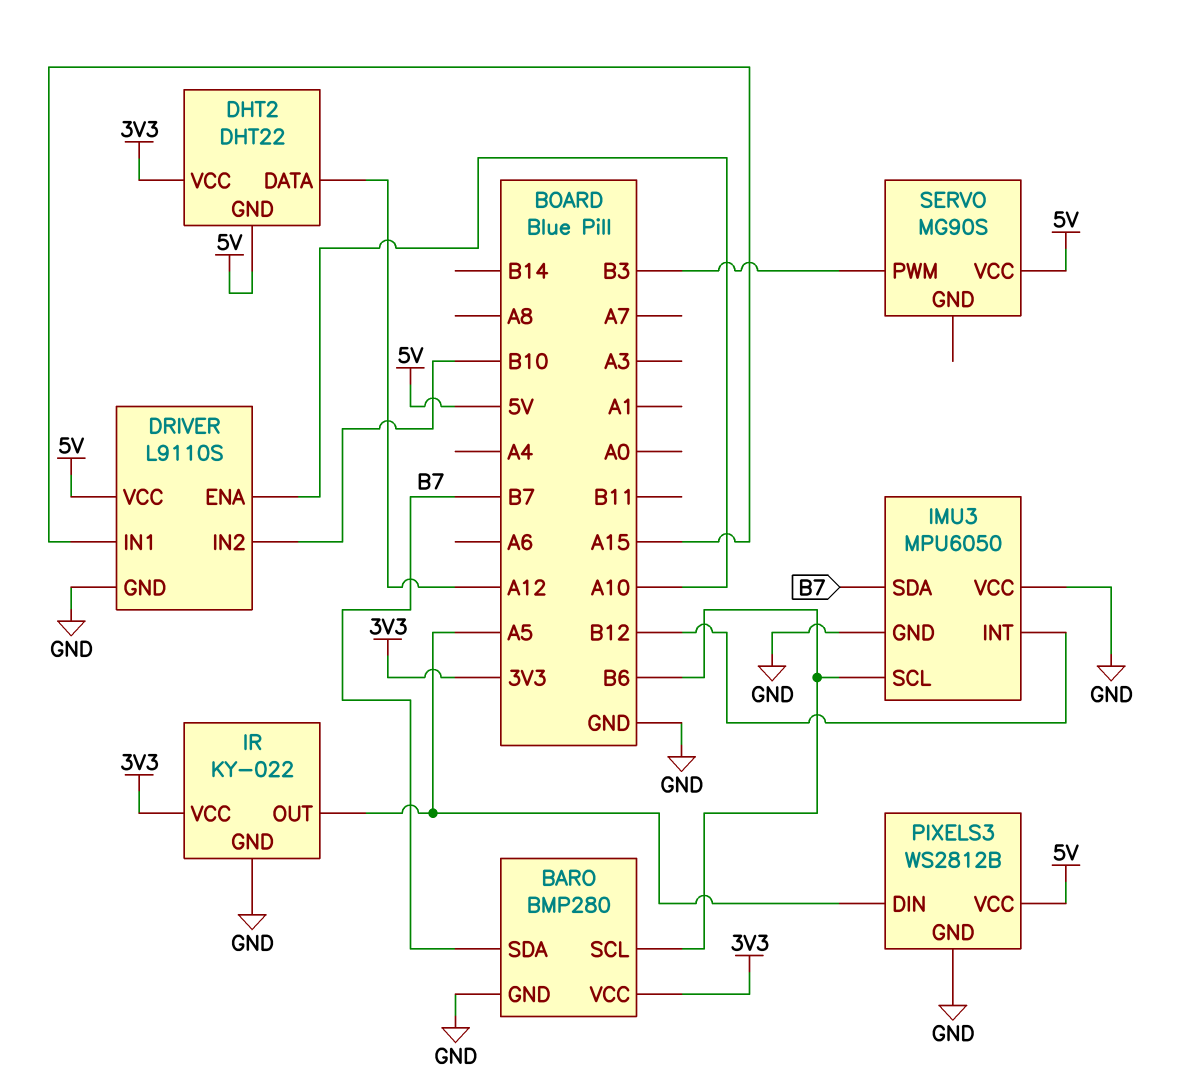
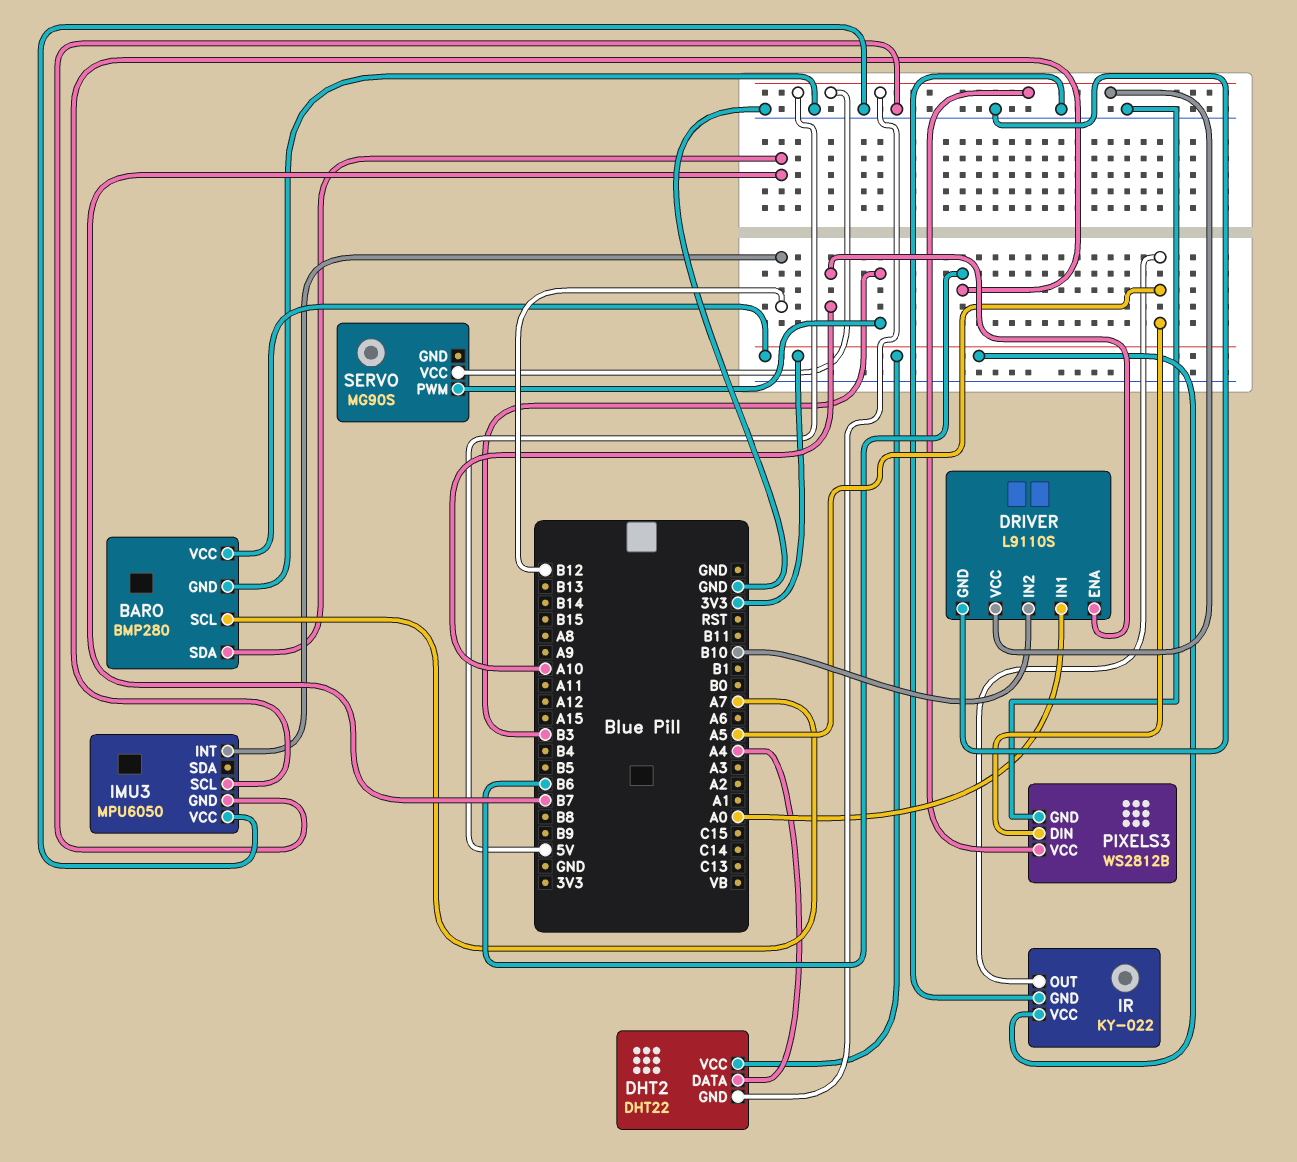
BARO pin SCL: B6 -> A7
DHT2 pin DATA: A12 -> A4
DRIVER pin IN1: A15 -> A0
IMU3 pin SDA: B7 -> none

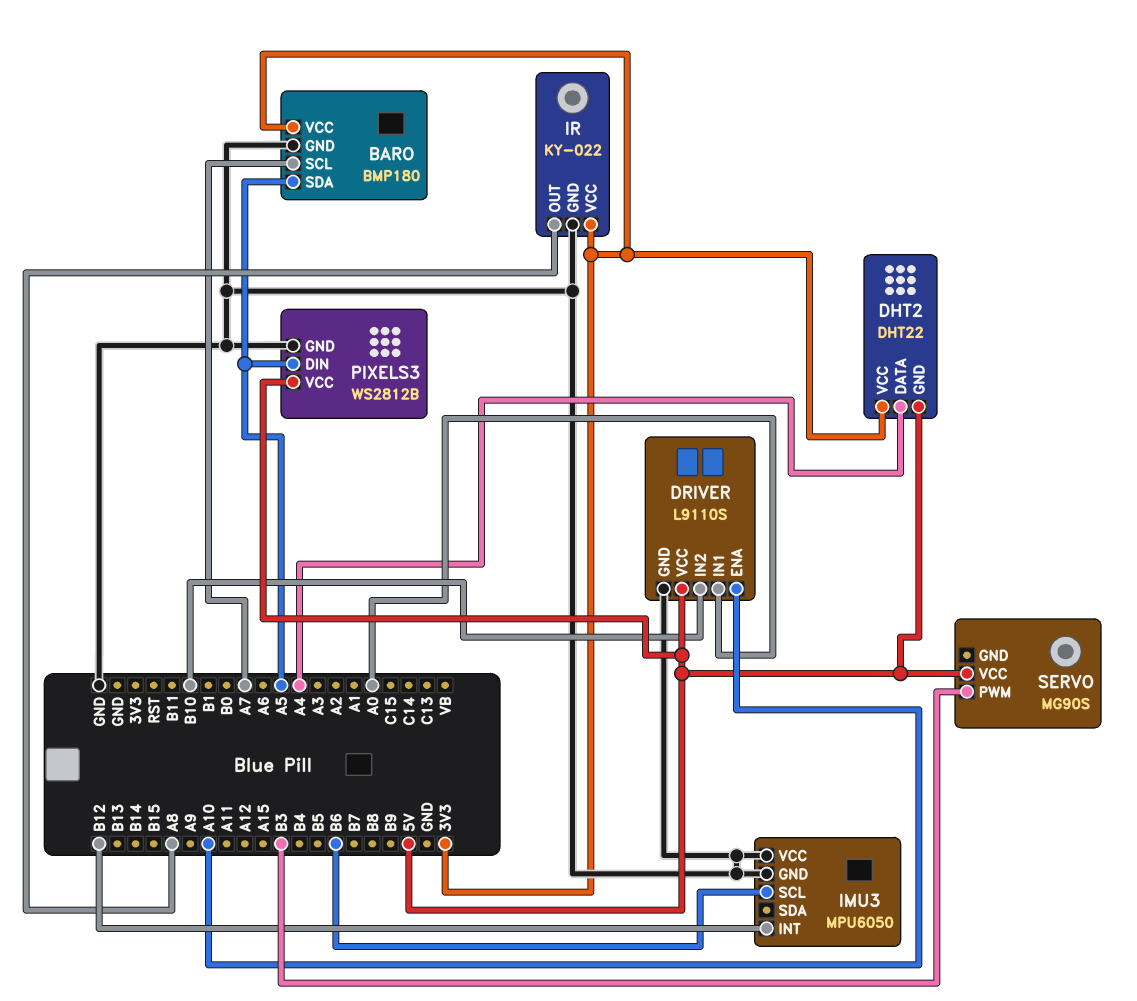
BARO: BMP280 -> BMP180
BARO pin SDA: B7 -> A5
IR pin OUT: A5 -> A8

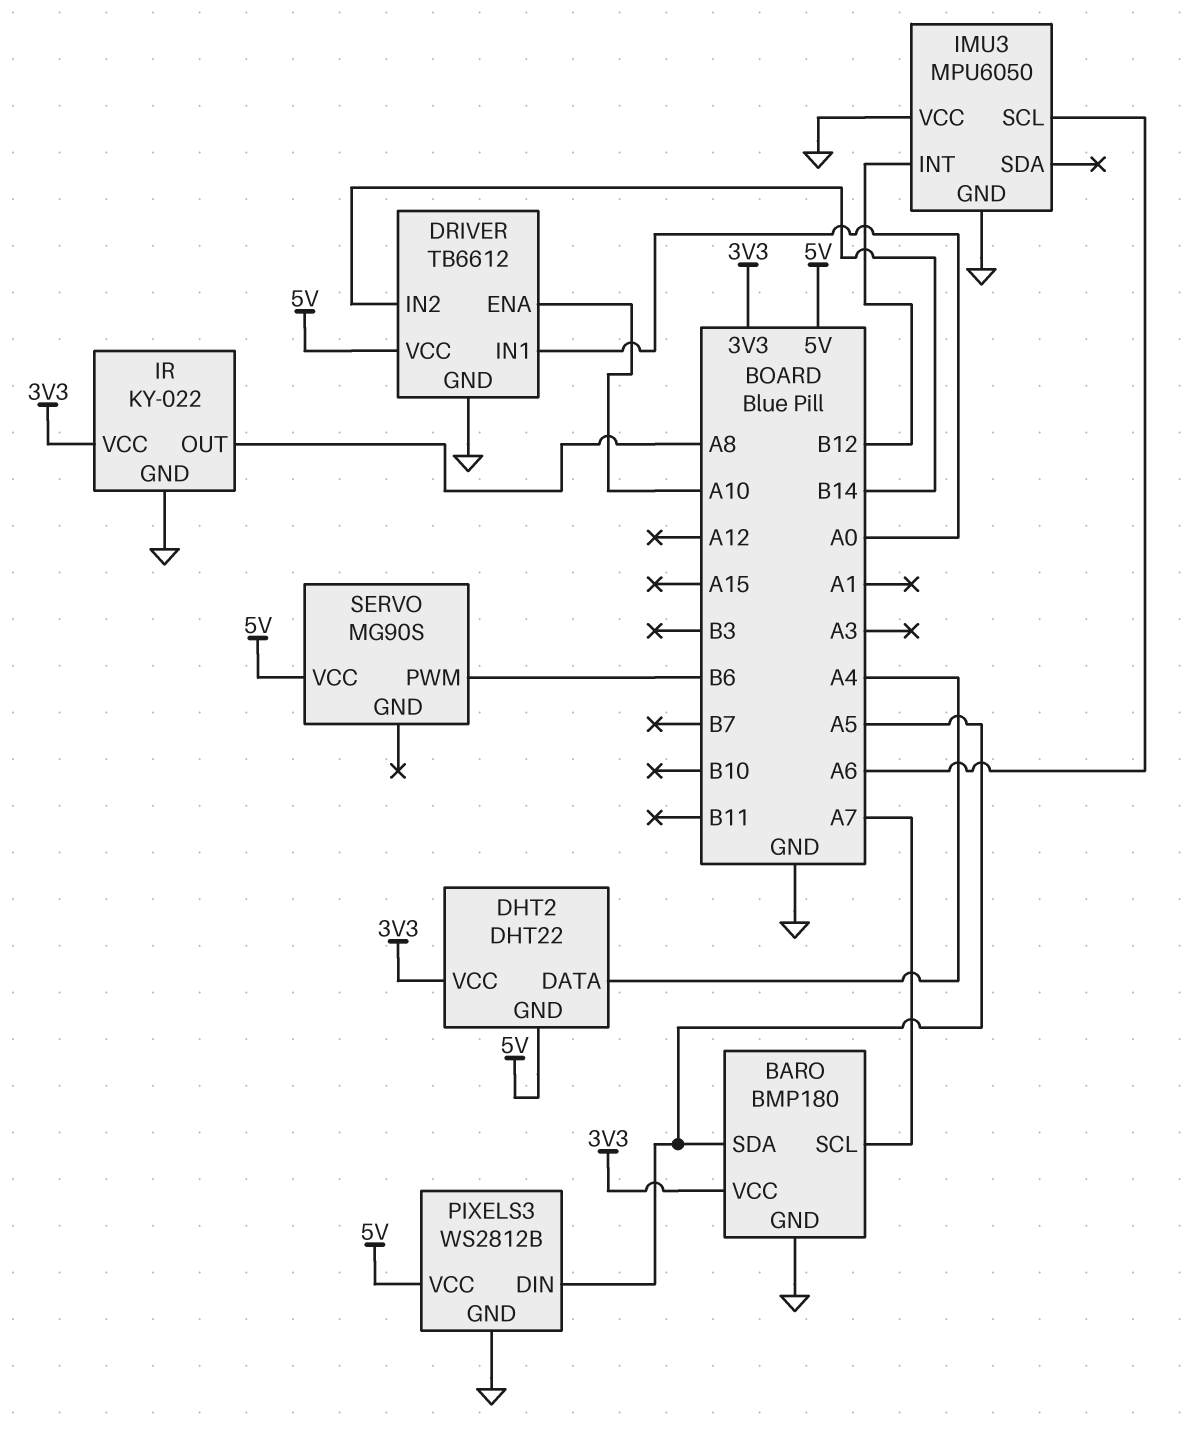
DRIVER: L9110S -> TB6612
DRIVER pin IN2: B10 -> B14
IMU3 pin SCL: B6 -> A6
SERVO pin PWM: B3 -> B6

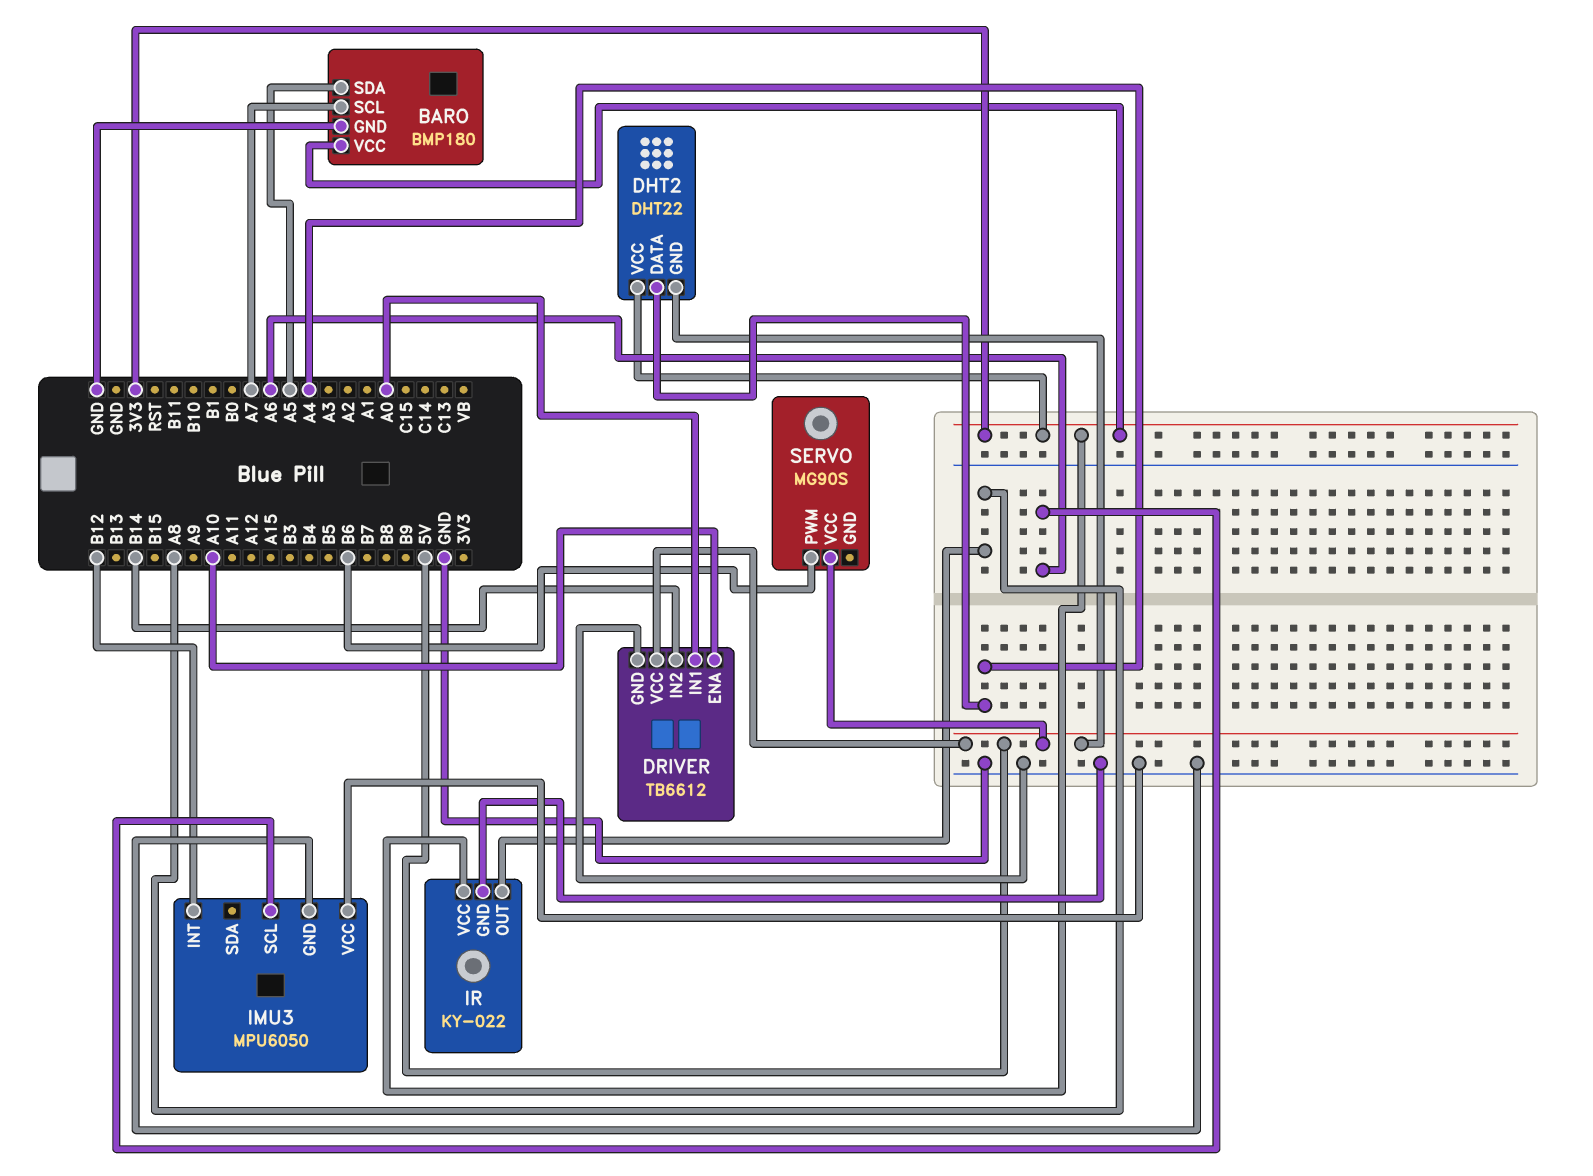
PIXELS3: WS2812B -> none
PIXELS3 pin DIN: A5 -> none
PIXELS3 pin GND: GND -> none
PIXELS3 pin VCC: 5V -> none

